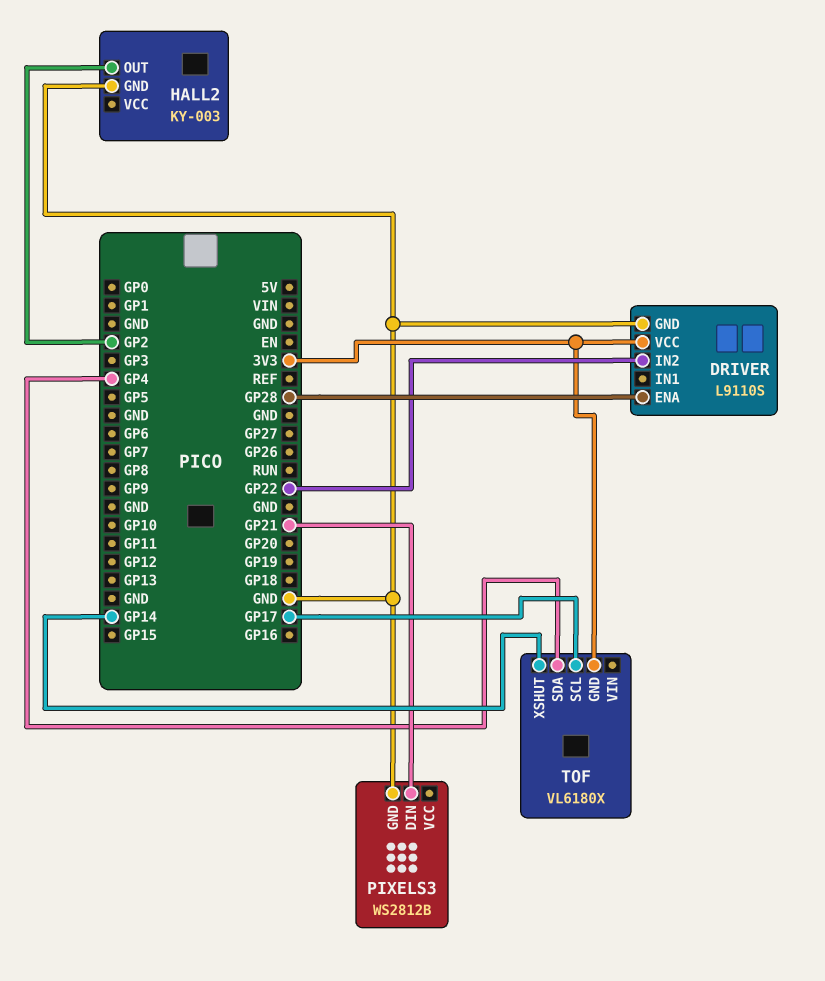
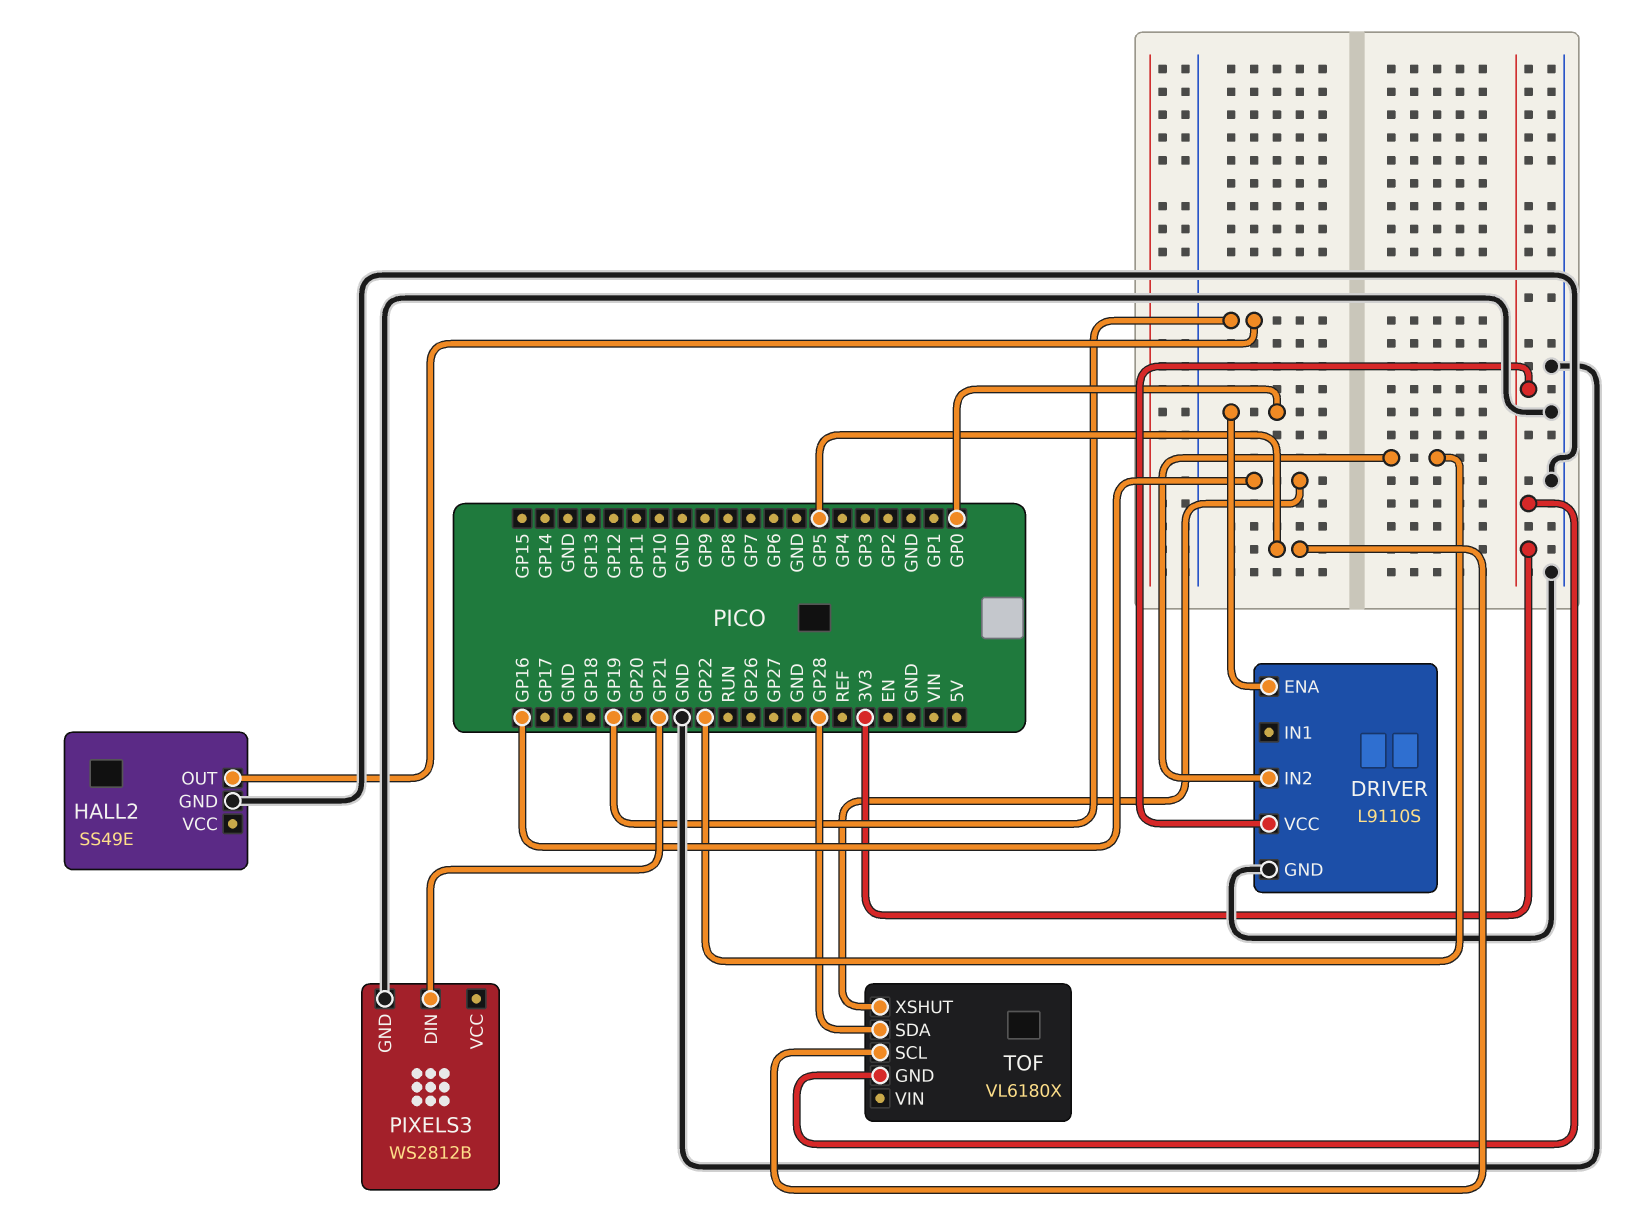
DRIVER pin ENA: GP28 -> GP0
HALL2: KY-003 -> SS49E
HALL2 pin OUT: GP2 -> GP19
TOF pin SCL: GP17 -> GP5
TOF pin SDA: GP4 -> GP28
TOF pin XSHUT: GP14 -> GP16

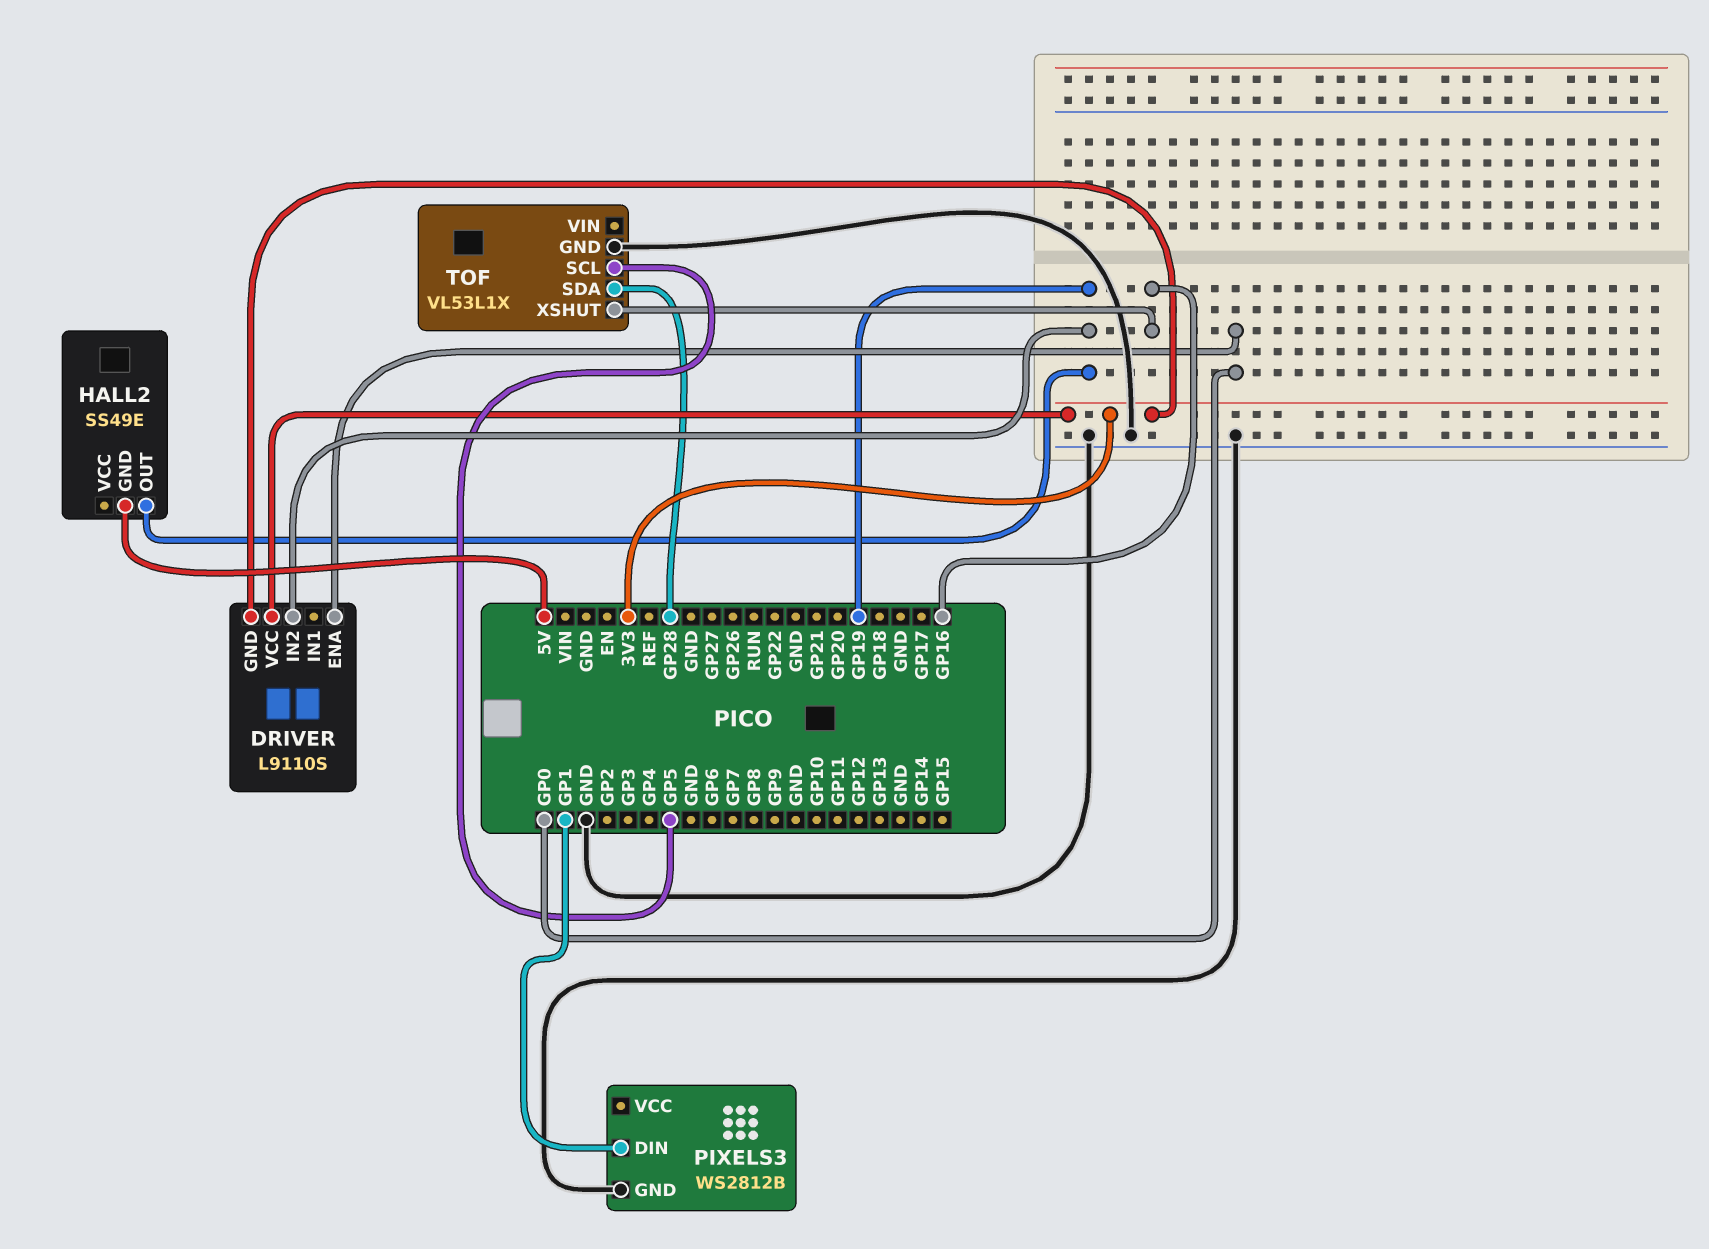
DRIVER pin GND: GND -> 3V3
DRIVER pin IN2: GP22 -> GP19
HALL2 pin GND: GND -> 5V
PIXELS3 pin DIN: GP21 -> GP1
TOF: VL6180X -> VL53L1X
TOF pin GND: 3V3 -> GND

